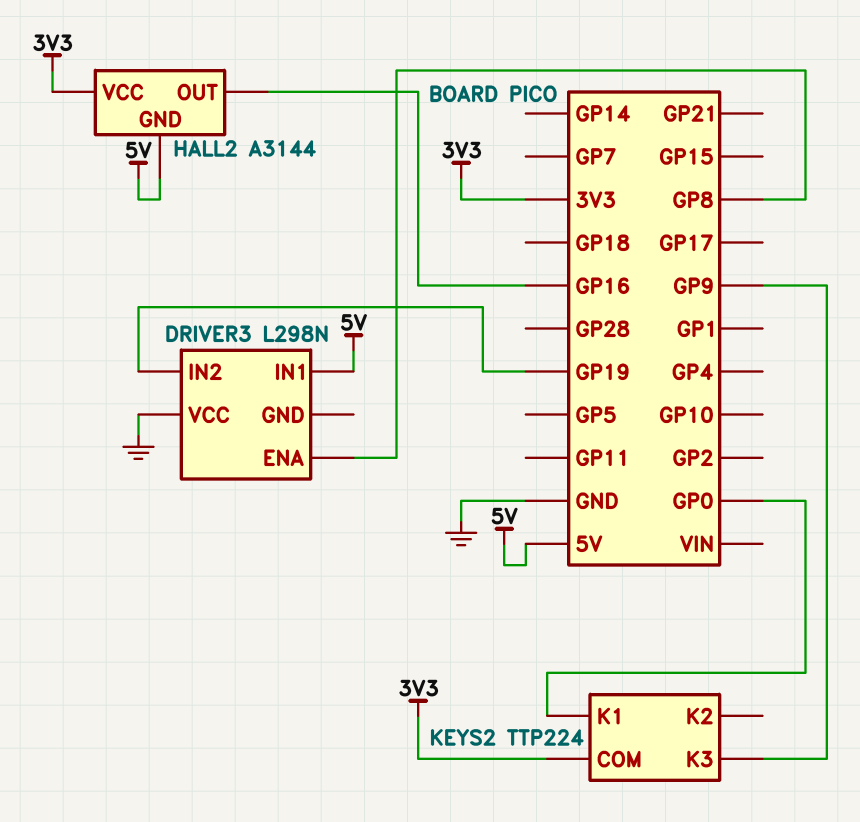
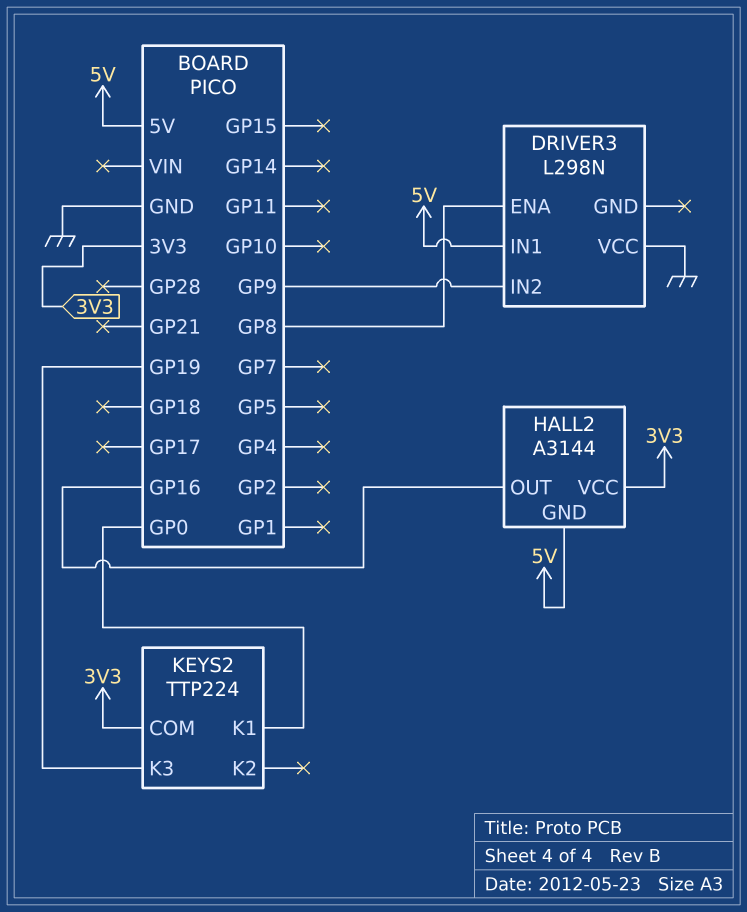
DRIVER3 pin IN2: GP19 -> GP9
KEYS2 pin K3: GP9 -> GP19

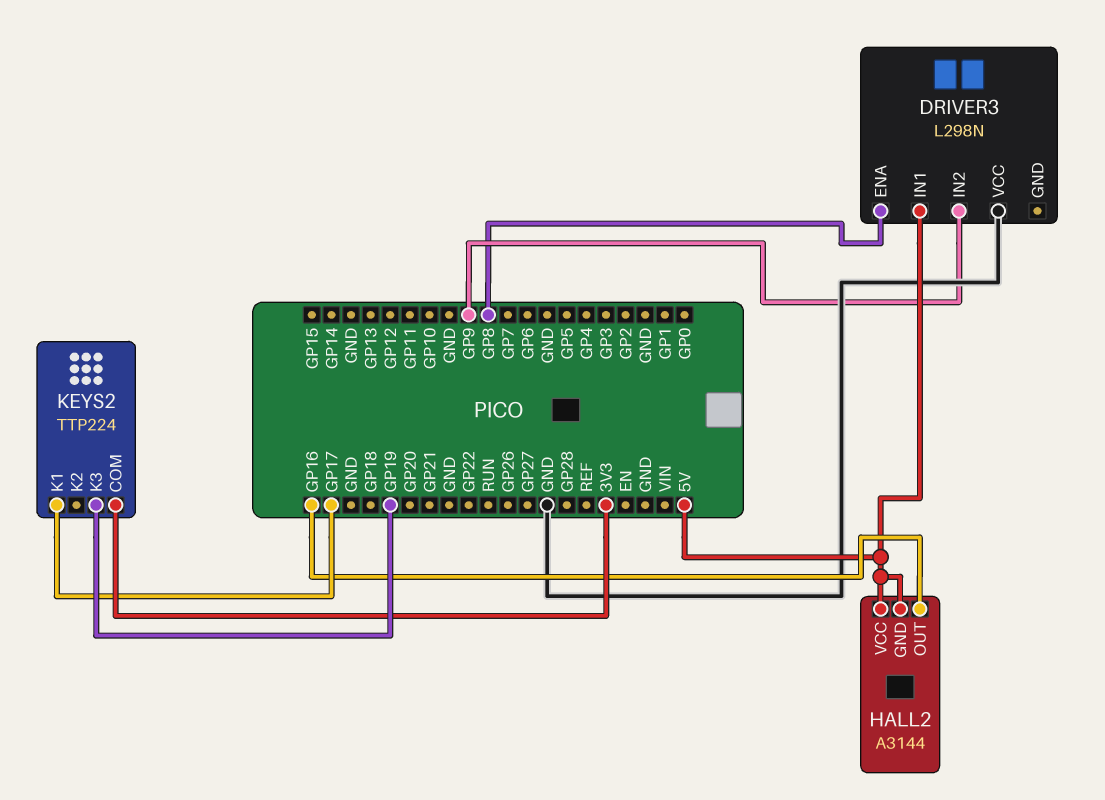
HALL2 pin VCC: 3V3 -> 5V
KEYS2 pin K1: GP0 -> GP17

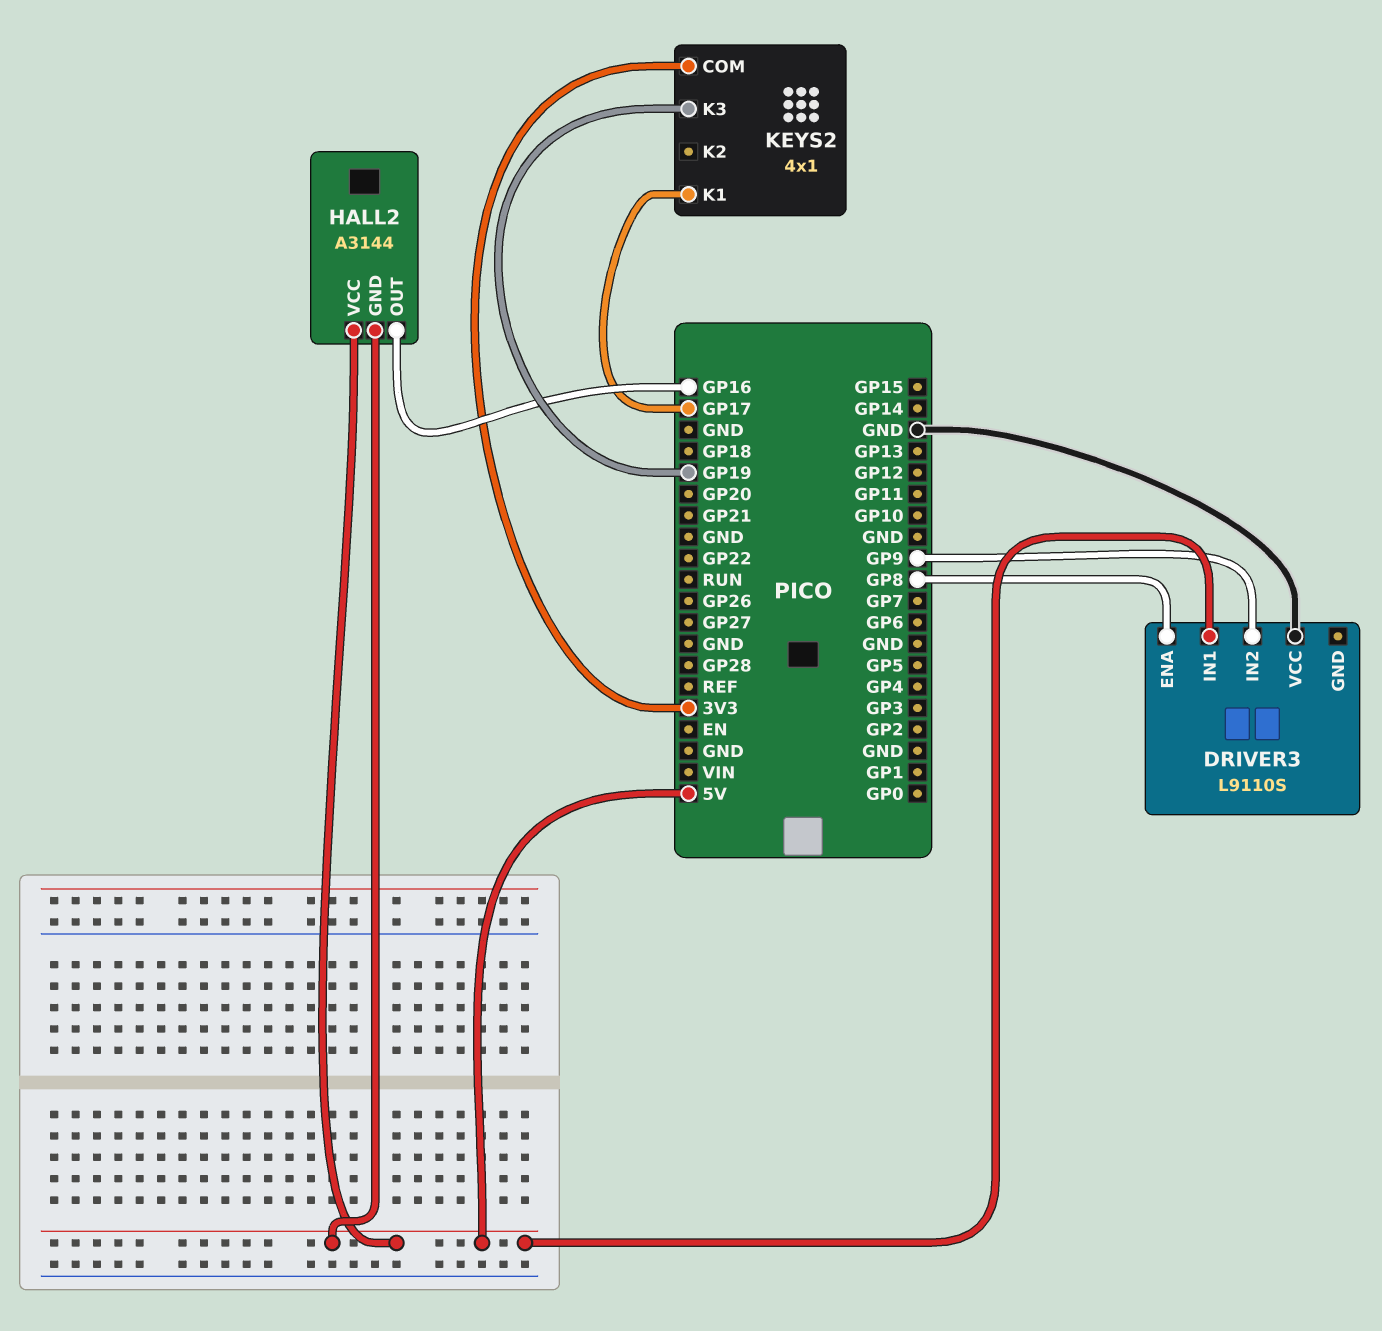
DRIVER3: L298N -> L9110S
KEYS2: TTP224 -> 4x1

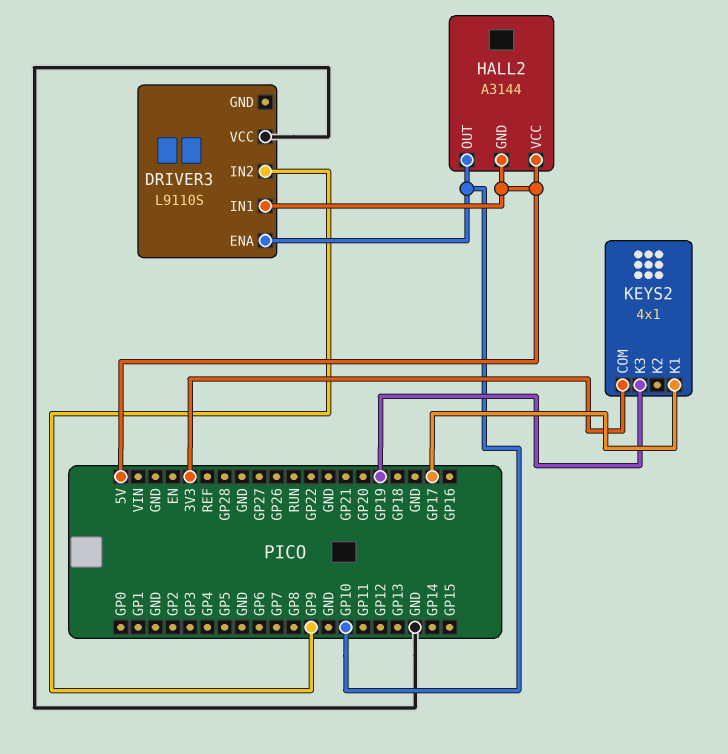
DRIVER3 pin ENA: GP8 -> GP10
HALL2 pin OUT: GP16 -> GP10

